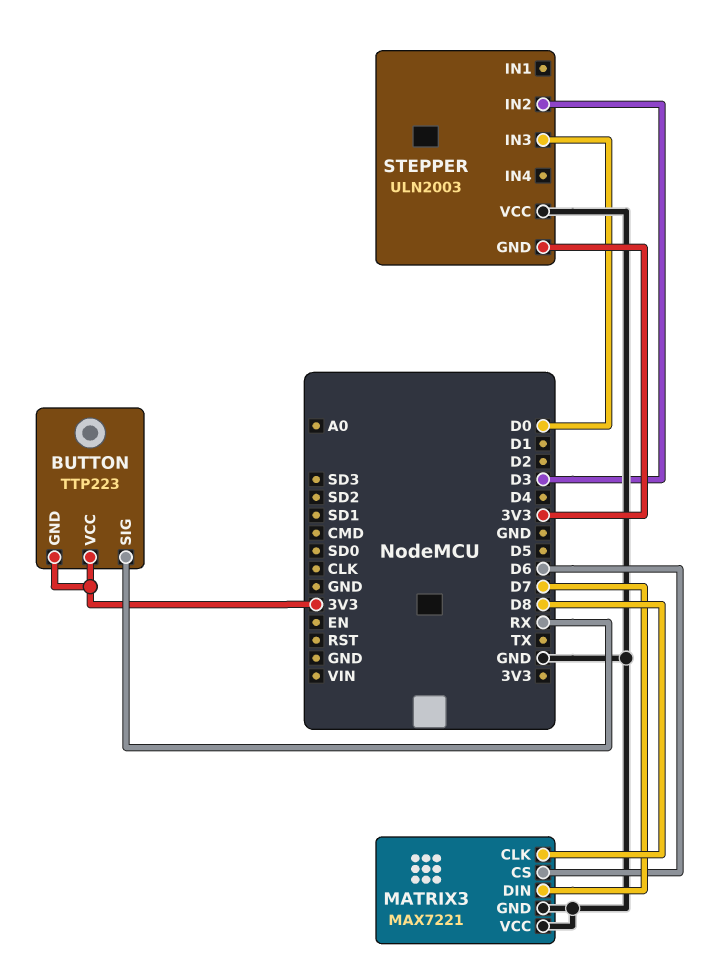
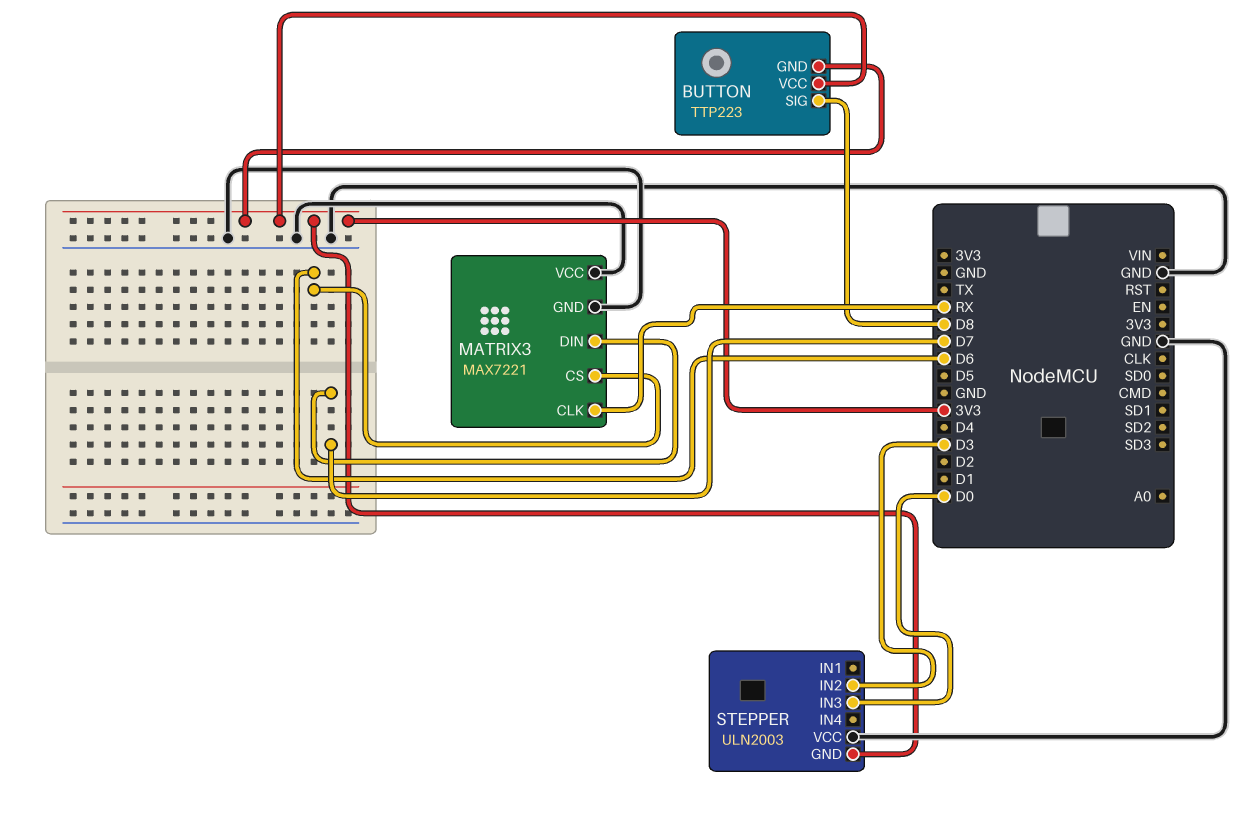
BUTTON pin SIG: RX -> D8
MATRIX3 pin CLK: D8 -> RX

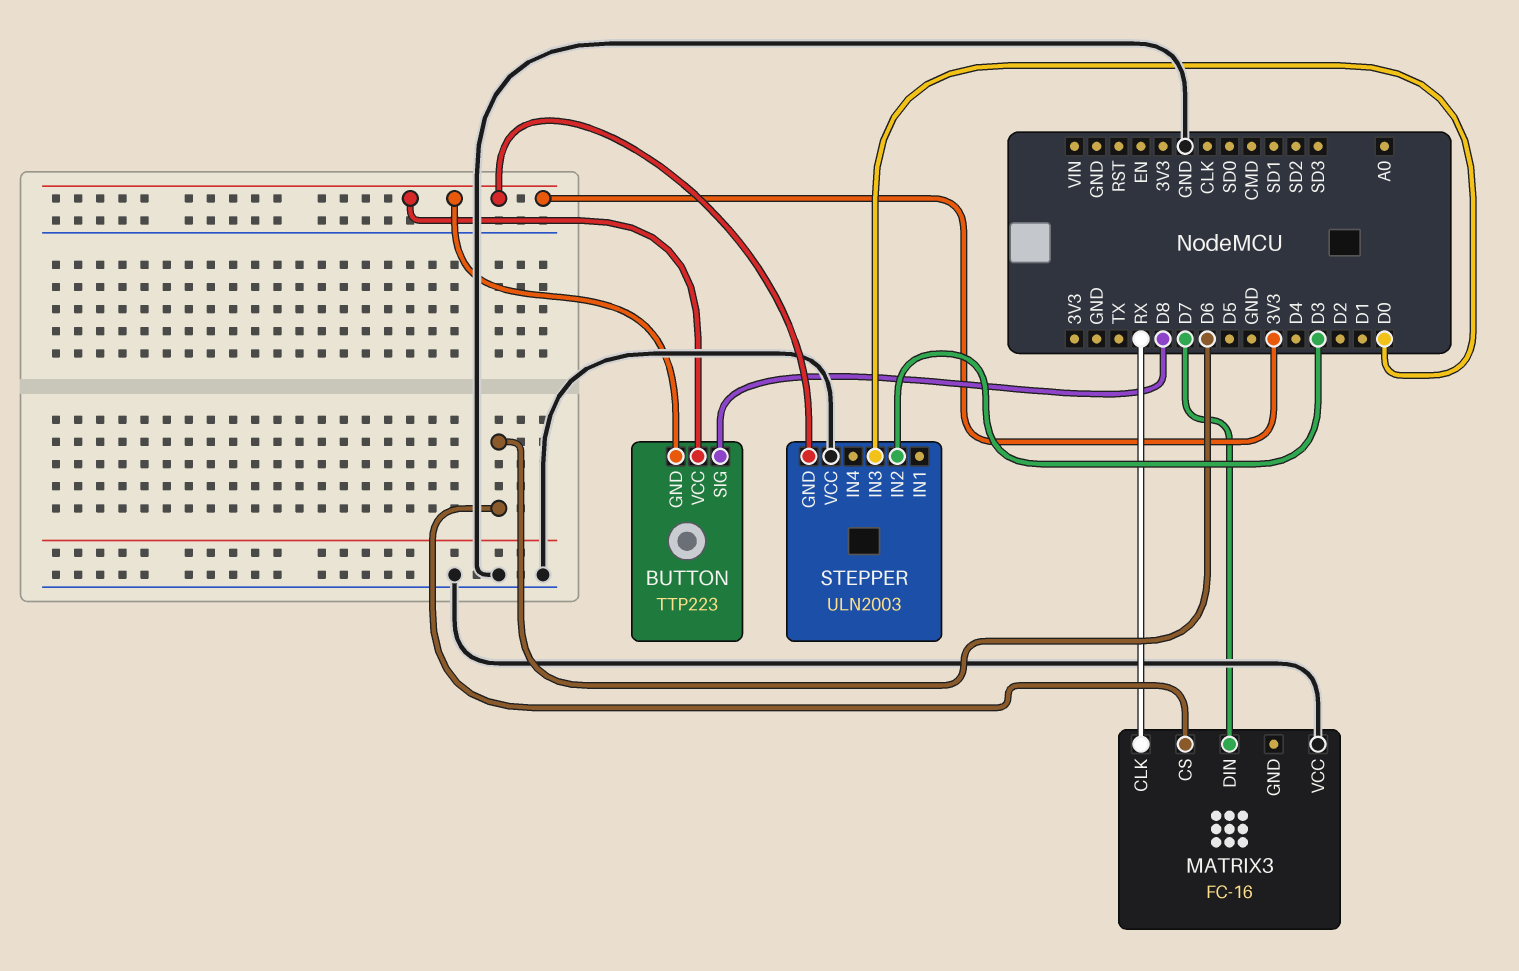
MATRIX3: MAX7221 -> FC-16
MATRIX3 pin GND: GND -> none

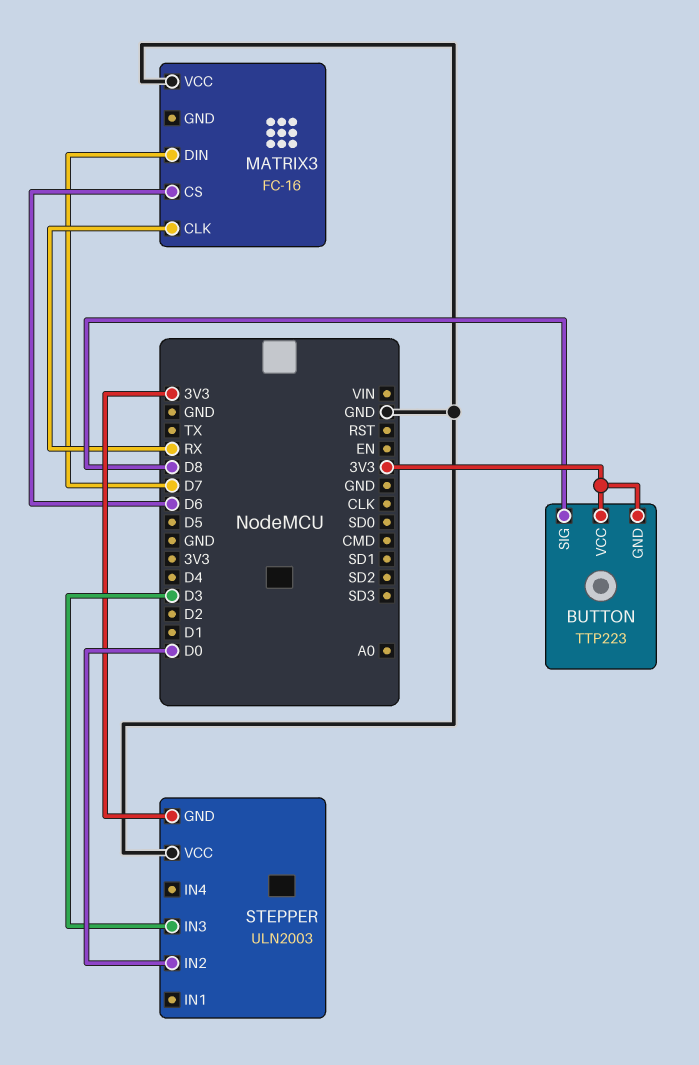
STEPPER pin IN2: D3 -> D0
STEPPER pin IN3: D0 -> D3

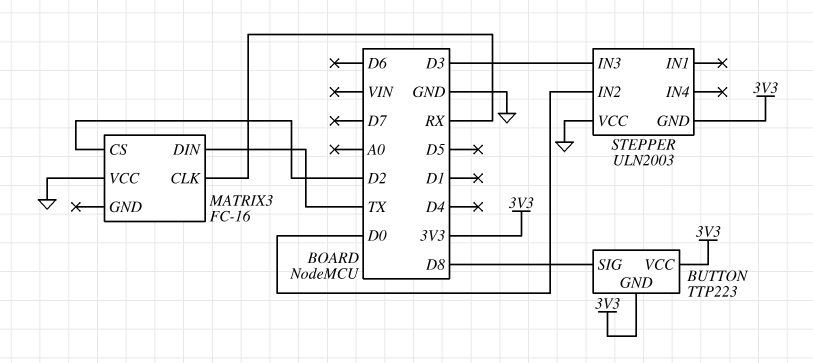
MATRIX3 pin CS: D6 -> D2
MATRIX3 pin DIN: D7 -> TX

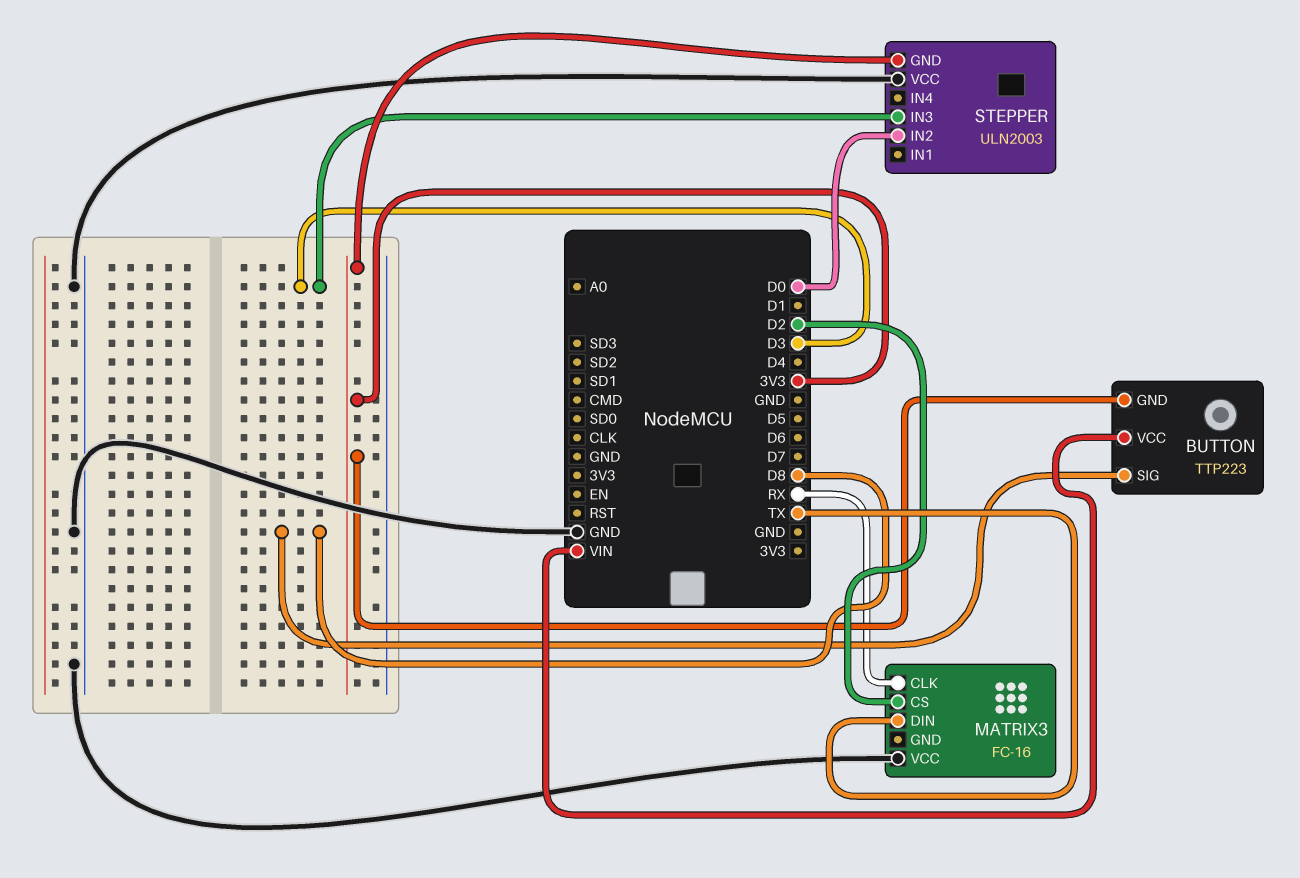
BUTTON pin VCC: 3V3 -> VIN

